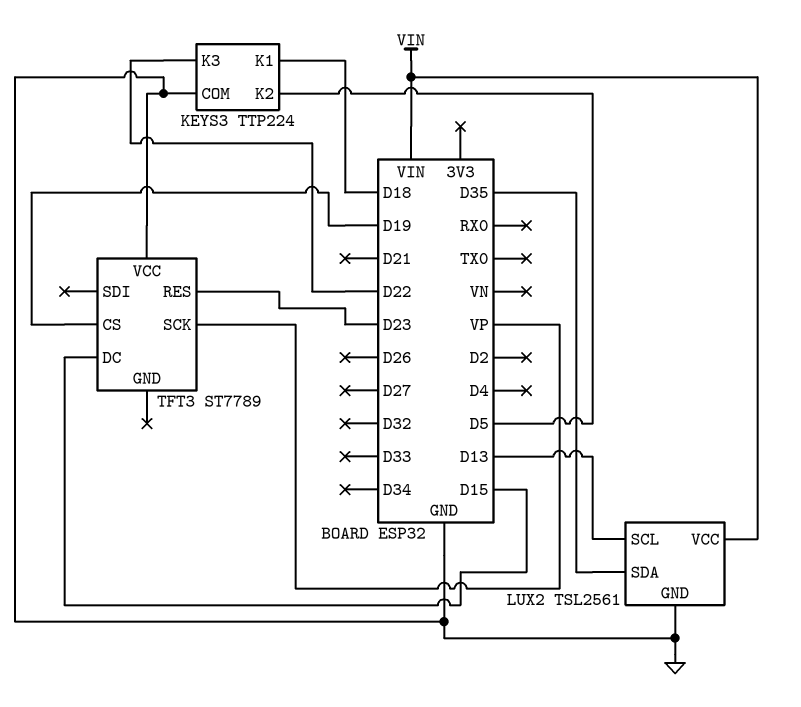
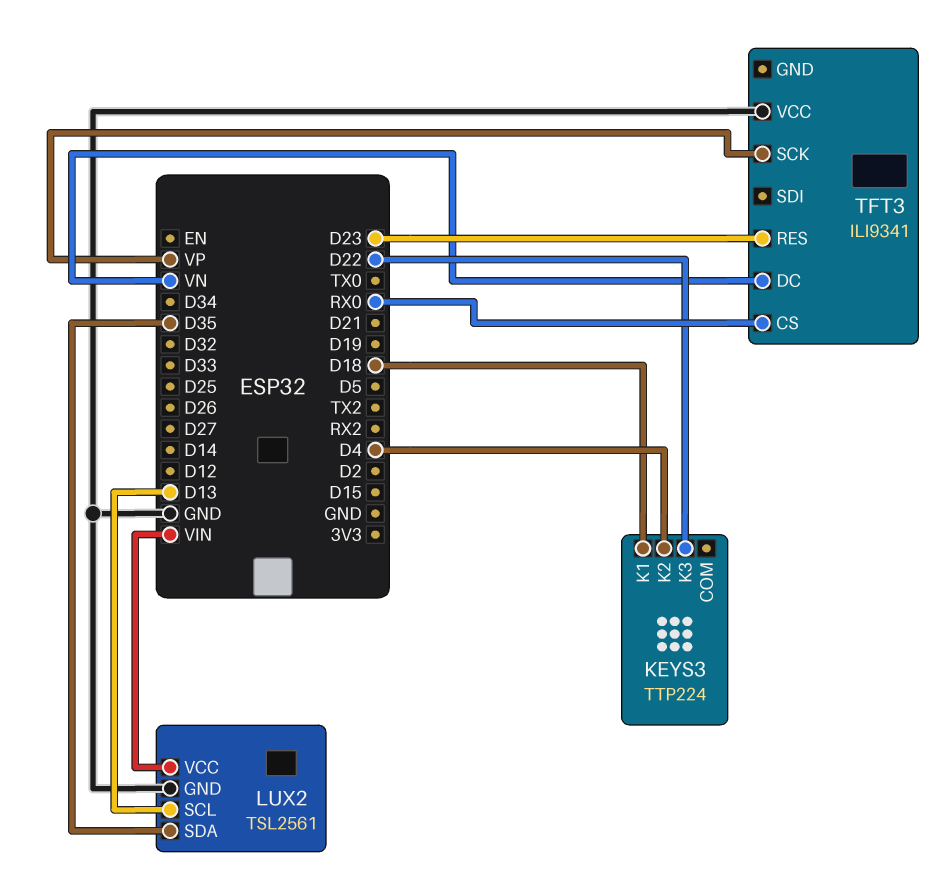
KEYS3 pin COM: GND -> none
KEYS3 pin K2: D5 -> D4
TFT3: ST7789 -> ILI9341
TFT3 pin CS: D19 -> RX0
TFT3 pin DC: D15 -> VN

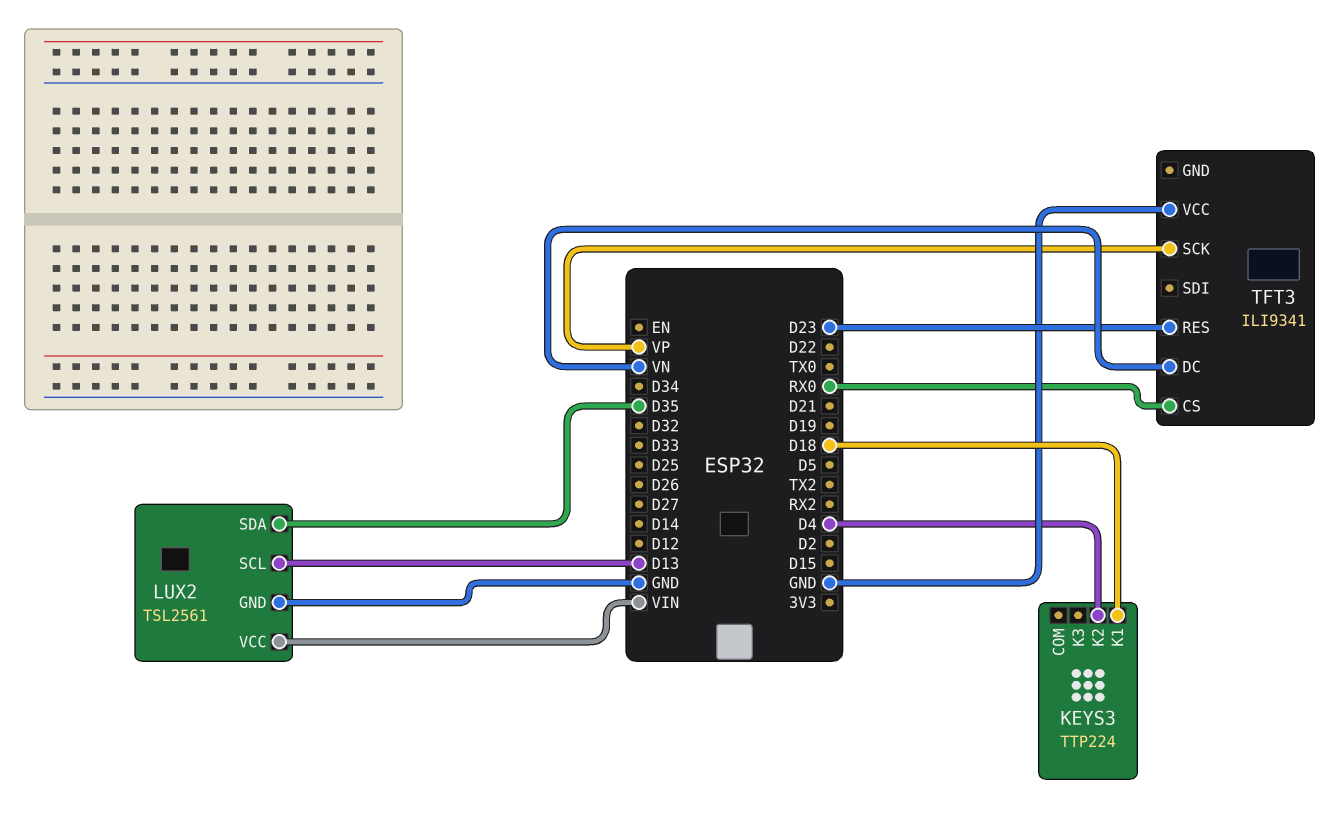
KEYS3 pin K3: D22 -> none

